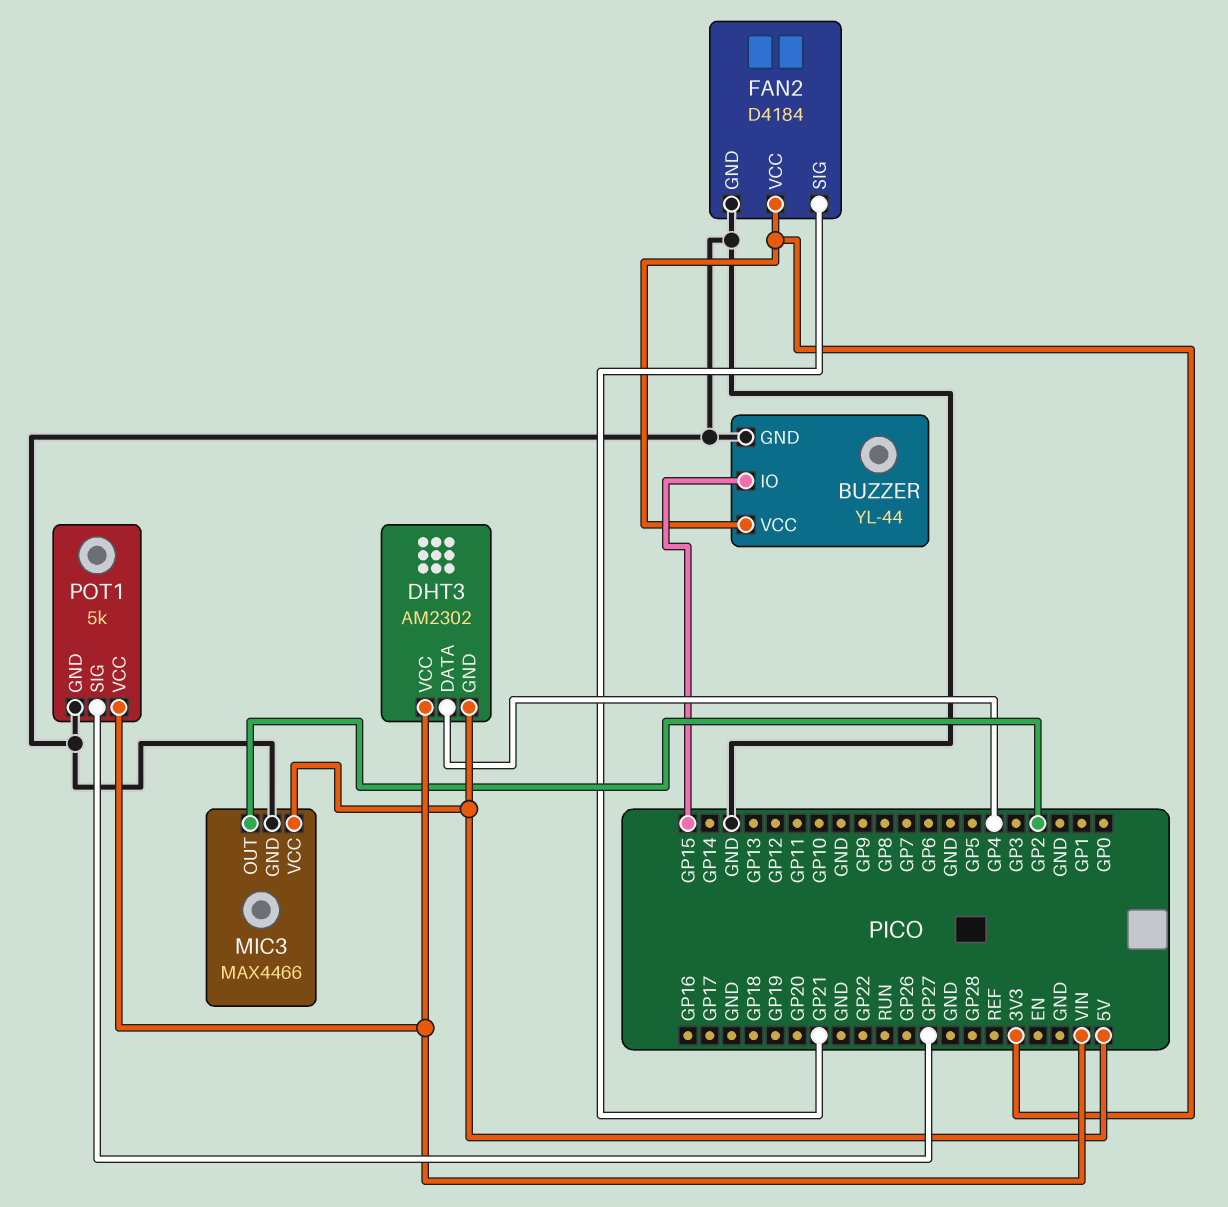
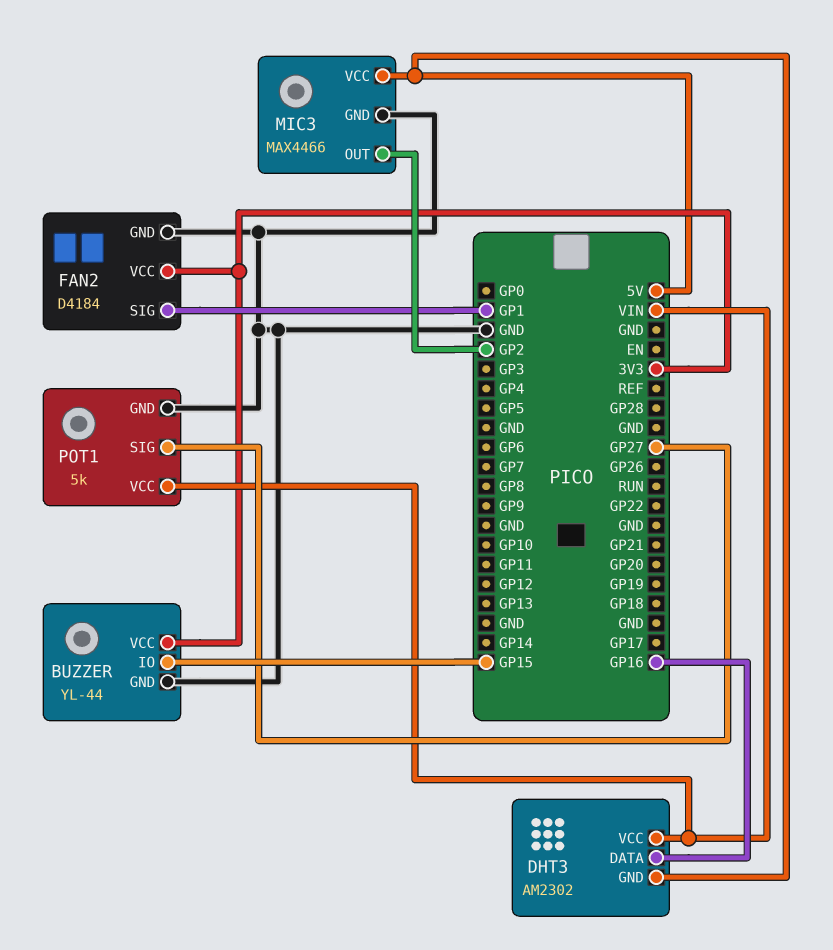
DHT3 pin DATA: GP4 -> GP16
FAN2 pin SIG: GP21 -> GP1

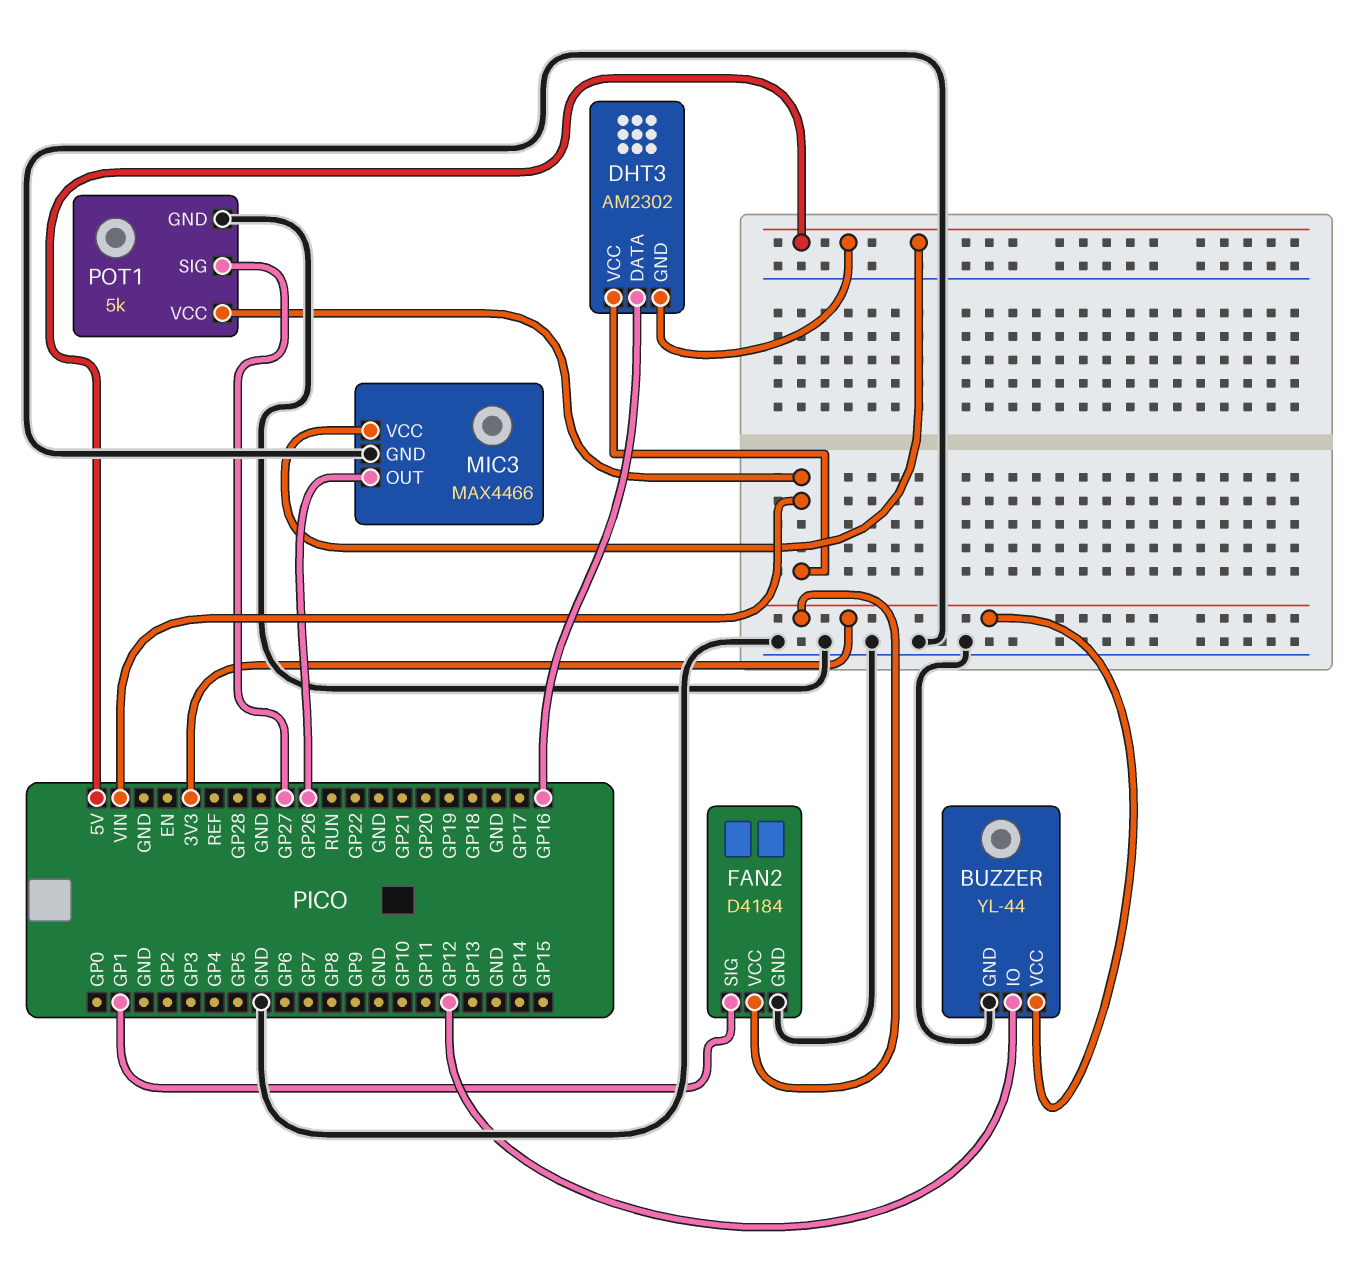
BUZZER pin IO: GP15 -> GP12
MIC3 pin OUT: GP2 -> GP26

